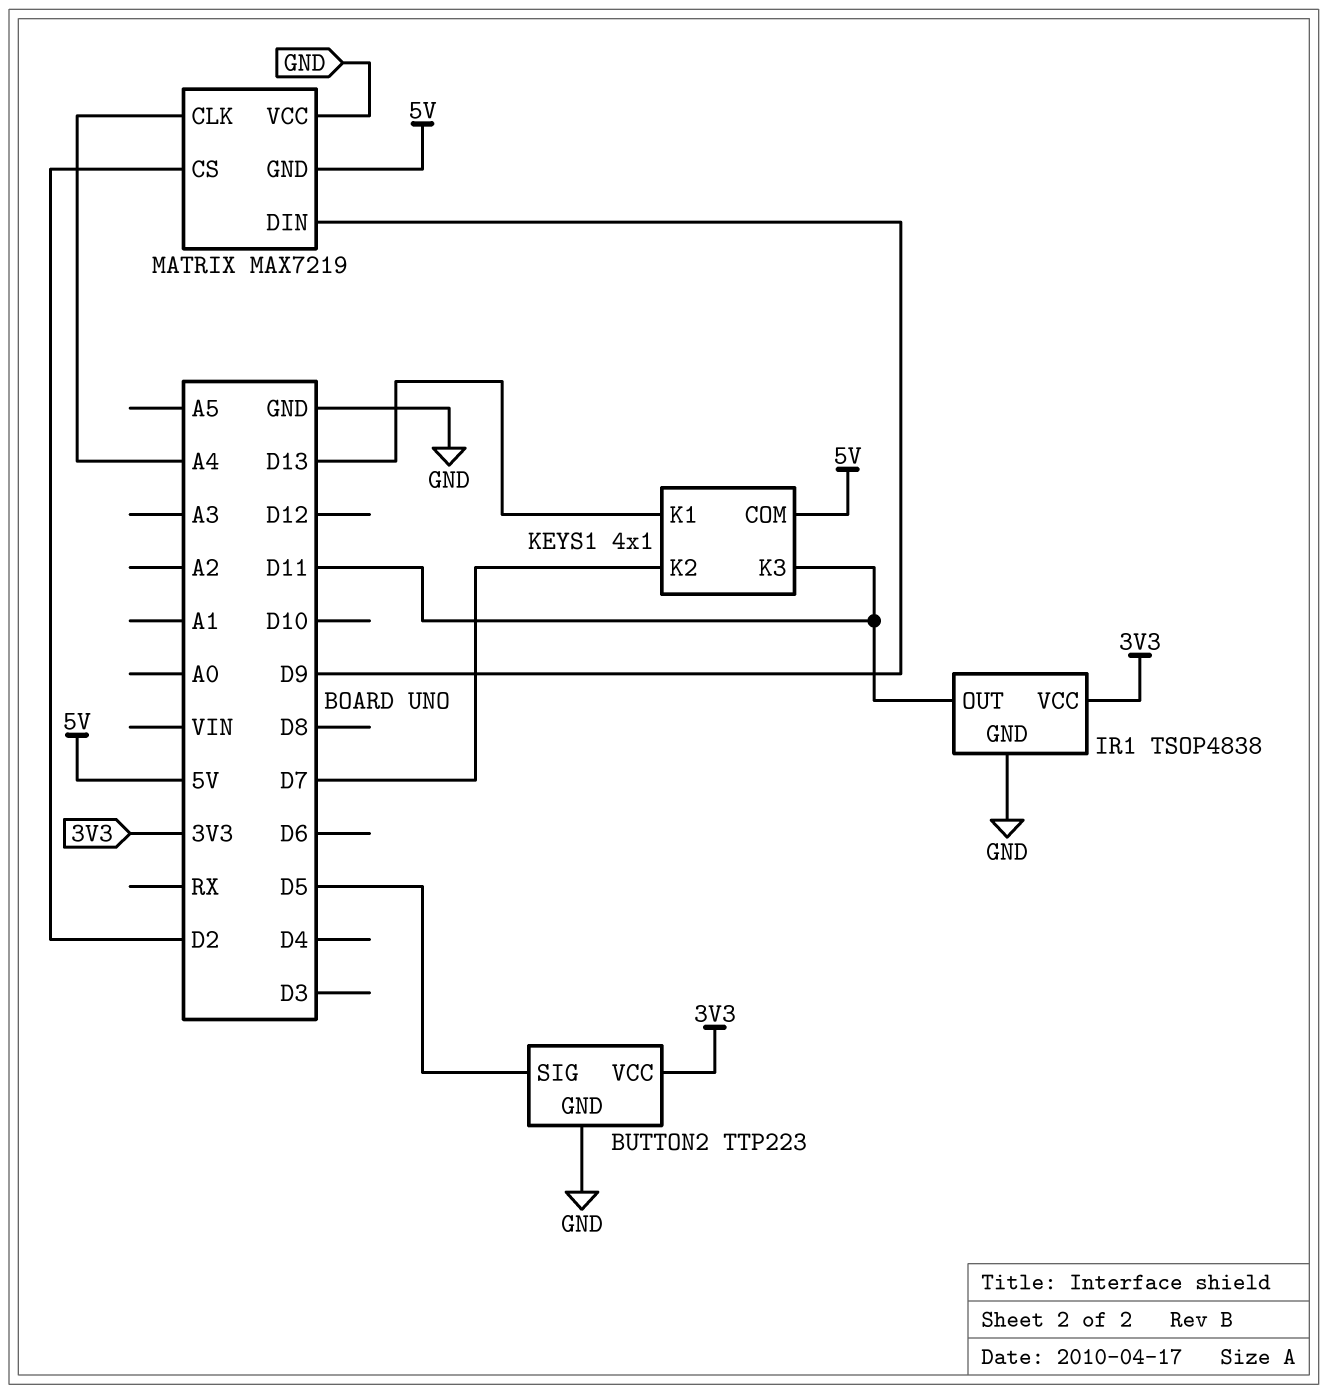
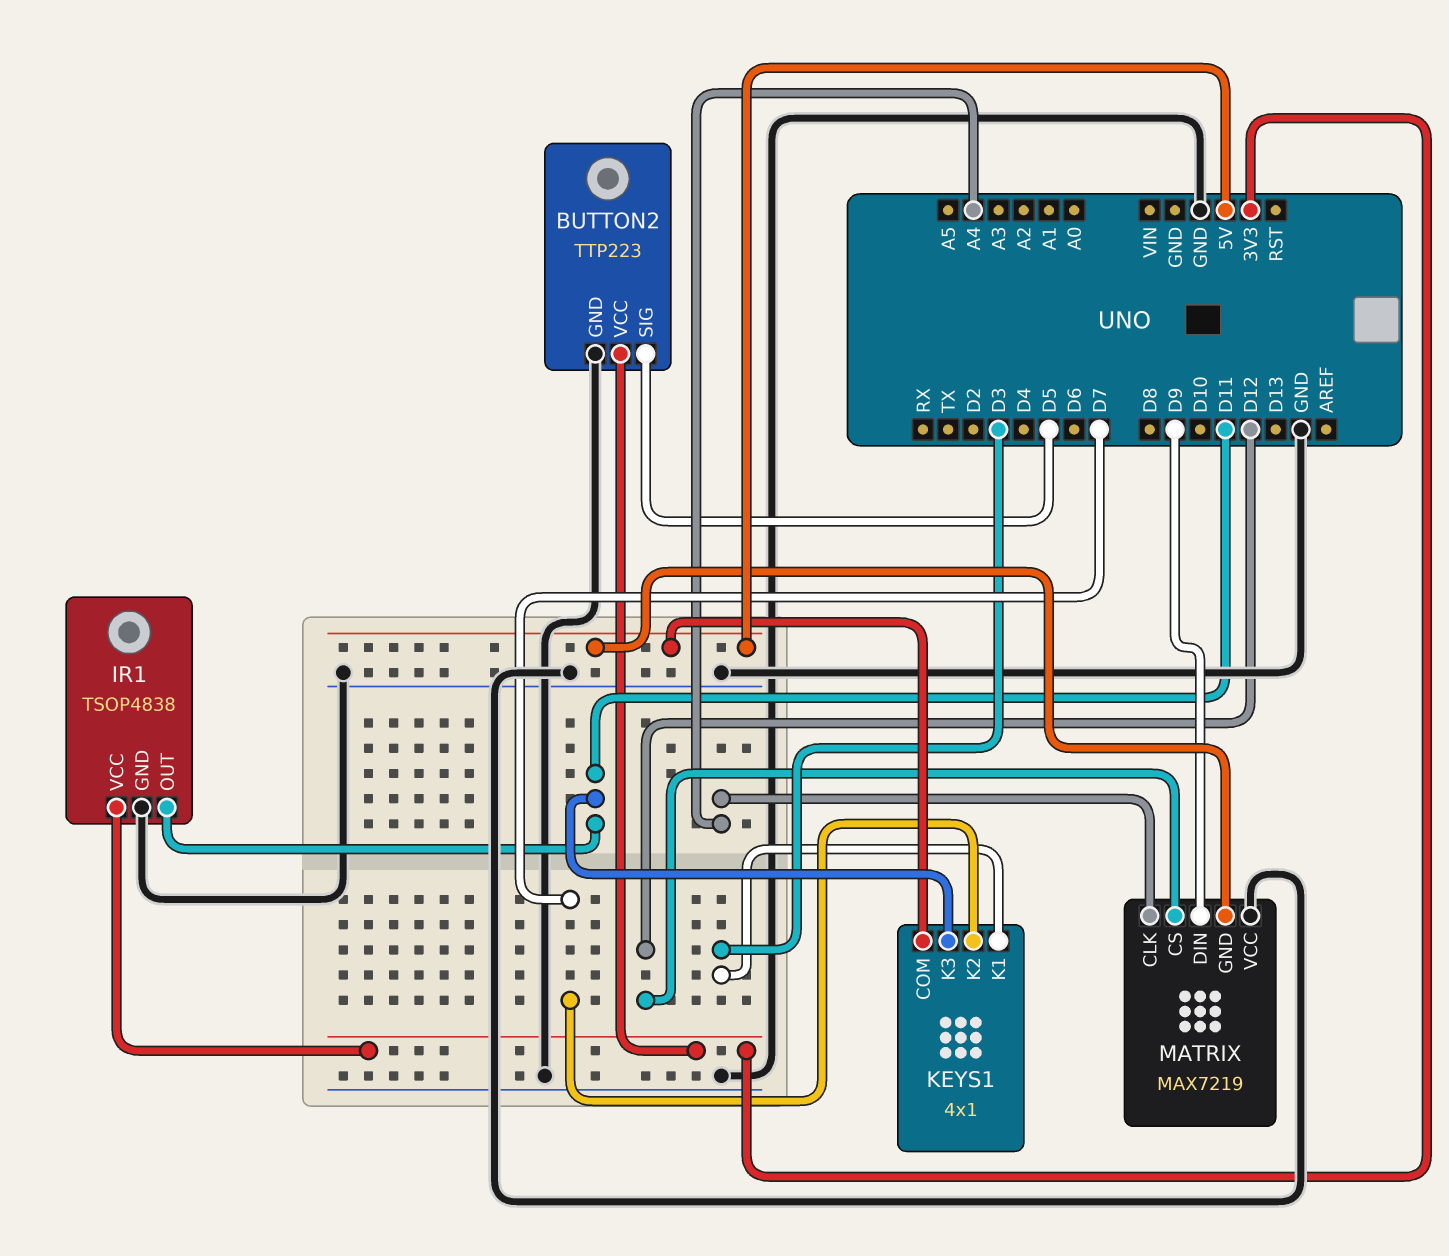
KEYS1 pin K1: D13 -> D3
MATRIX pin CS: D2 -> D12

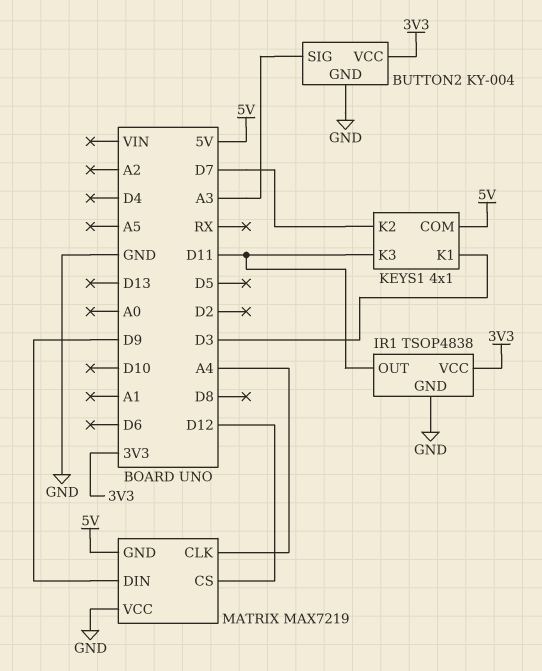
BUTTON2: TTP223 -> KY-004
BUTTON2 pin SIG: D5 -> A3

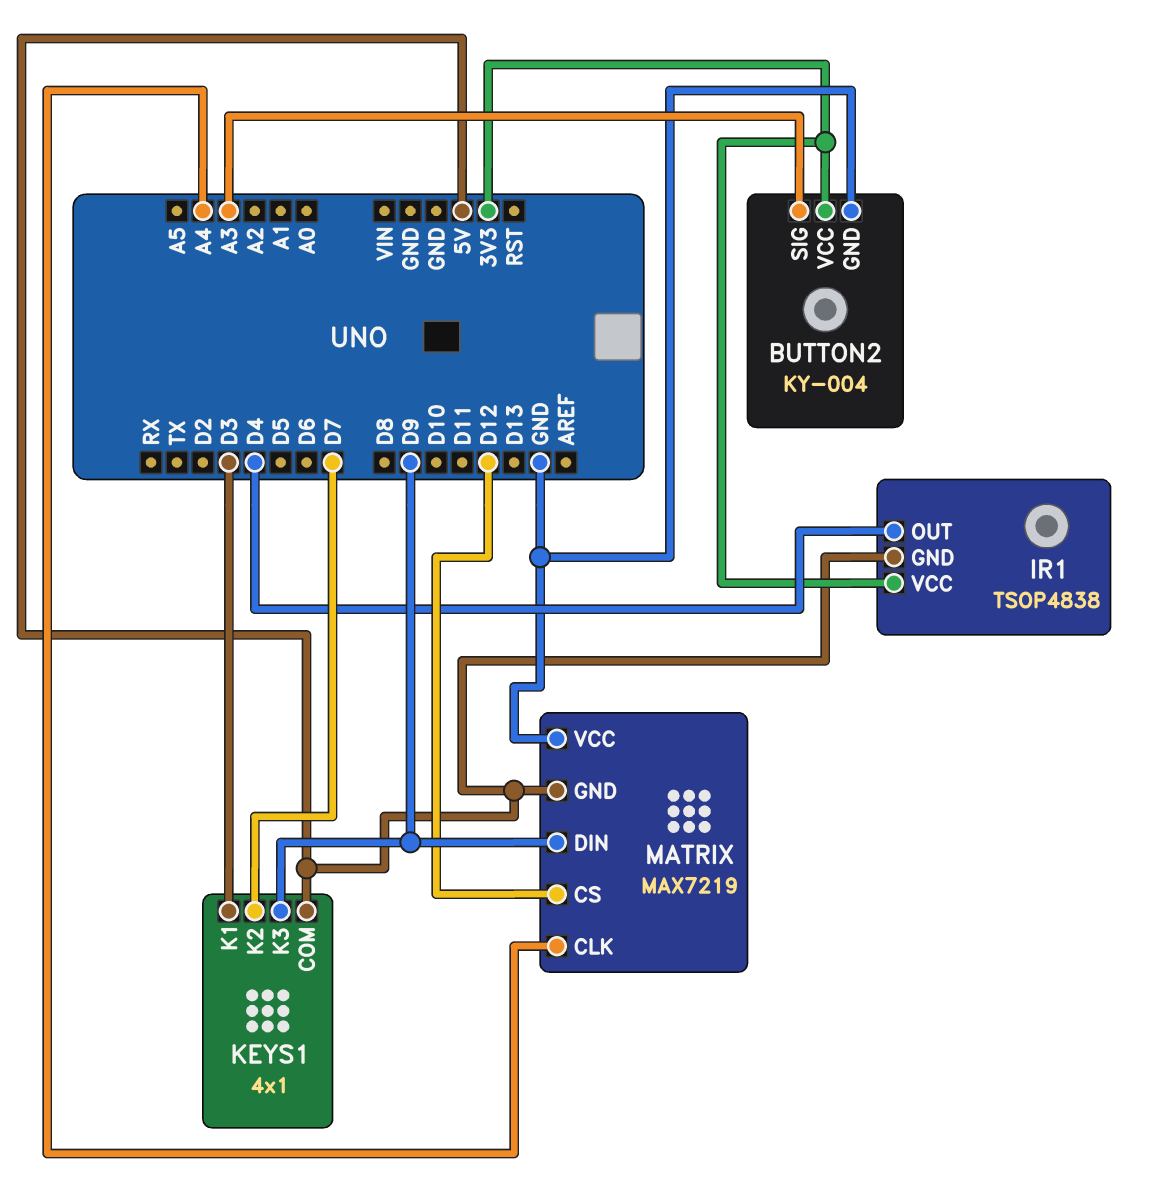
IR1 pin GND: GND -> 5V
IR1 pin OUT: D11 -> D4
KEYS1 pin K3: D11 -> D9

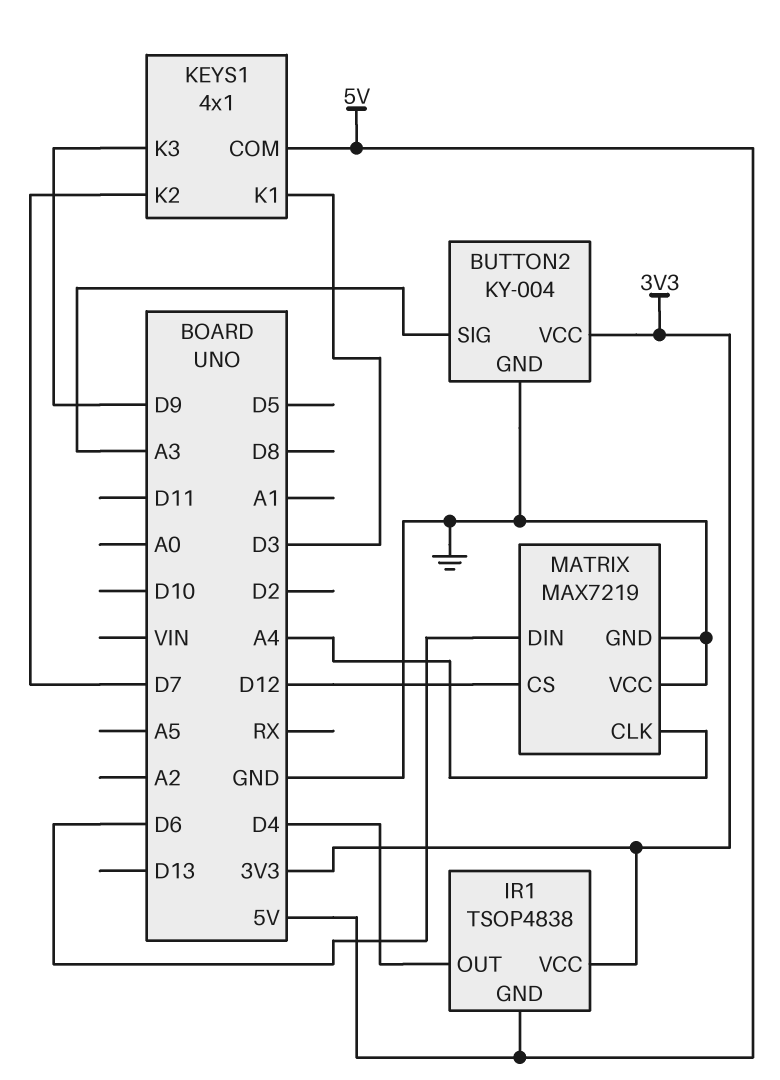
MATRIX pin DIN: D9 -> D6
MATRIX pin GND: 5V -> GND

